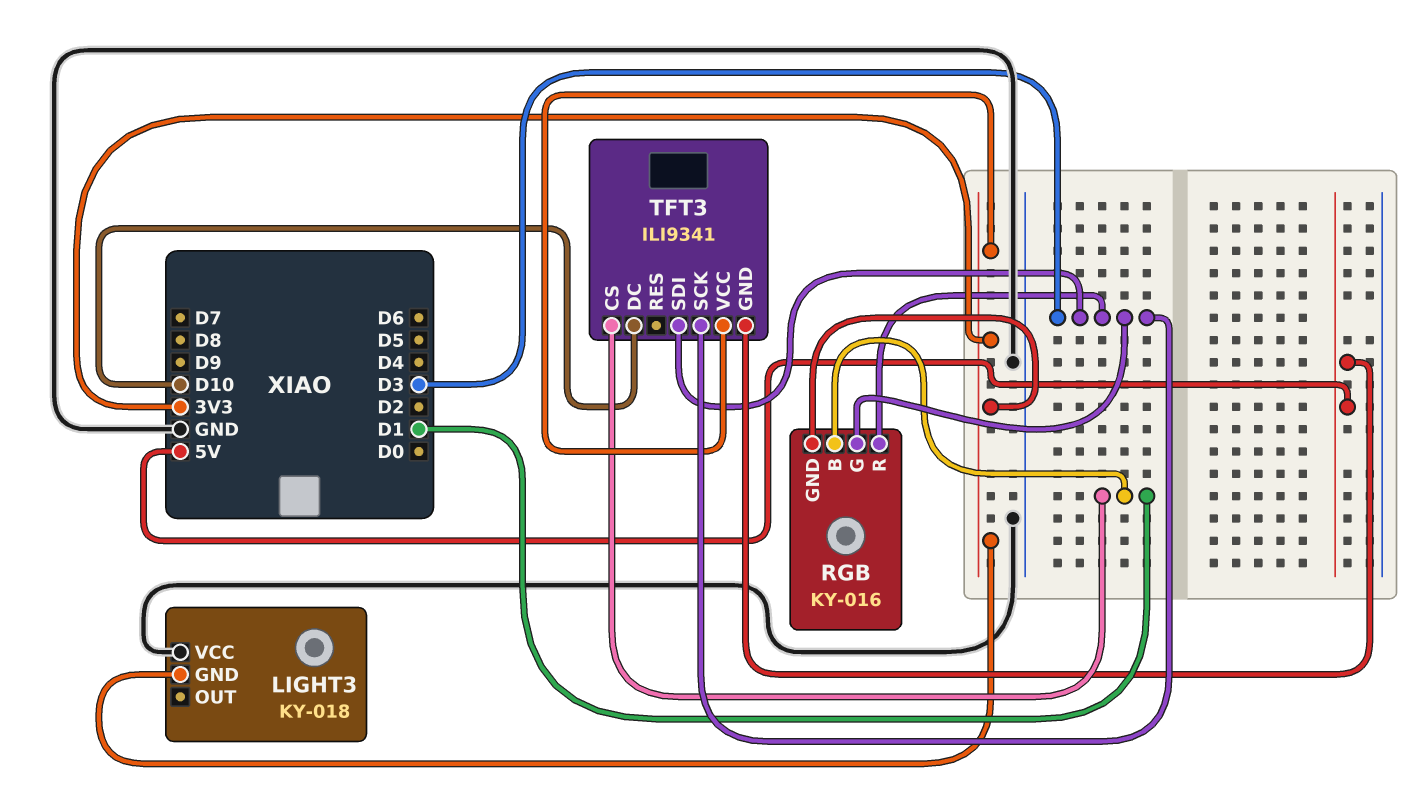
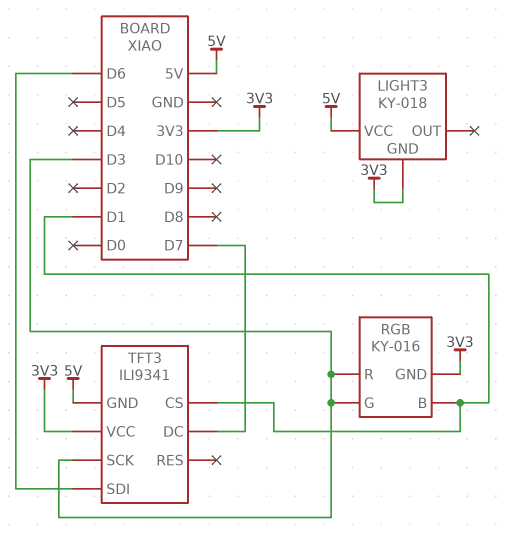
LIGHT3 pin VCC: GND -> 5V
TFT3 pin DC: D10 -> D7
TFT3 pin SDI: D3 -> D6

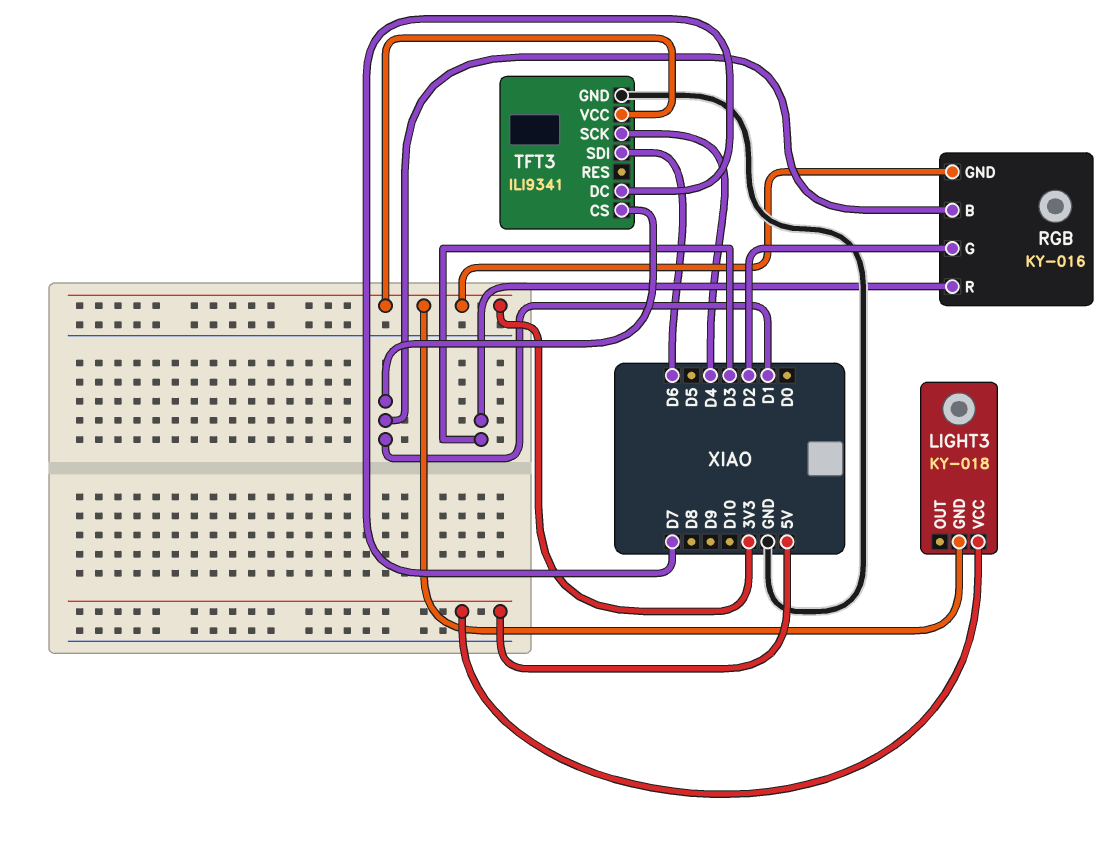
RGB pin G: D3 -> D2
TFT3 pin GND: 5V -> GND
TFT3 pin SCK: D3 -> D4

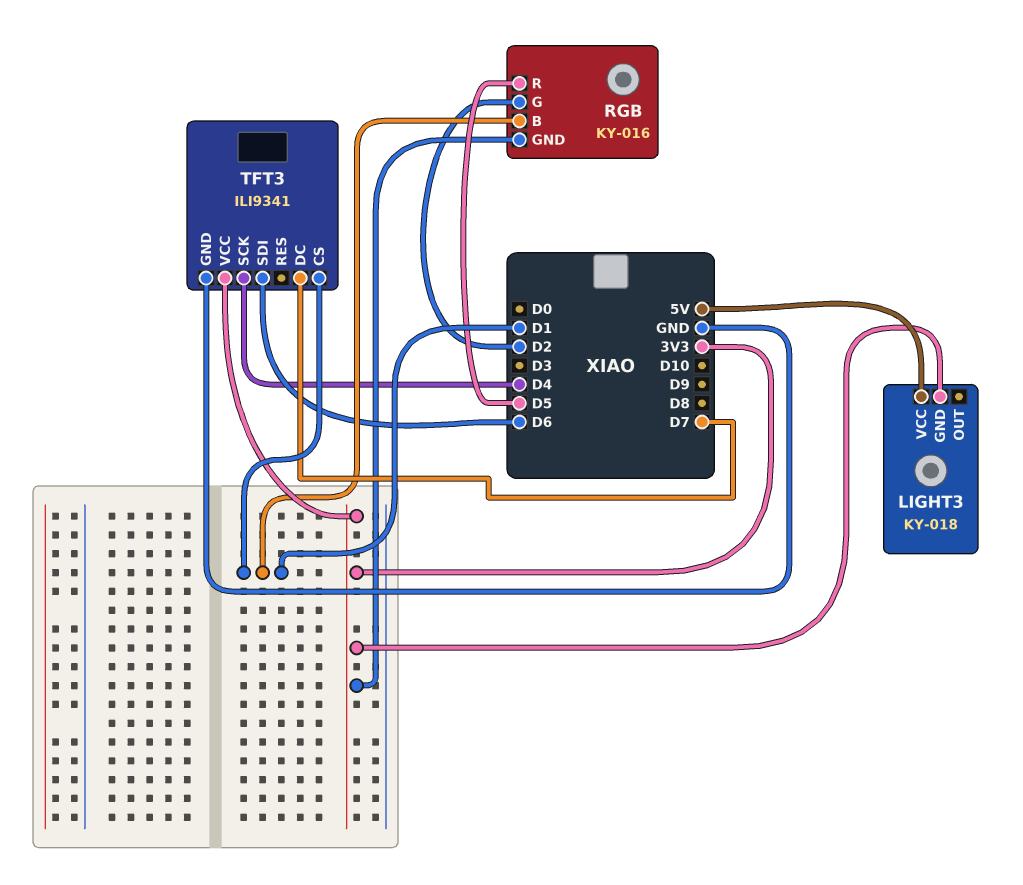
RGB pin R: D3 -> D5

